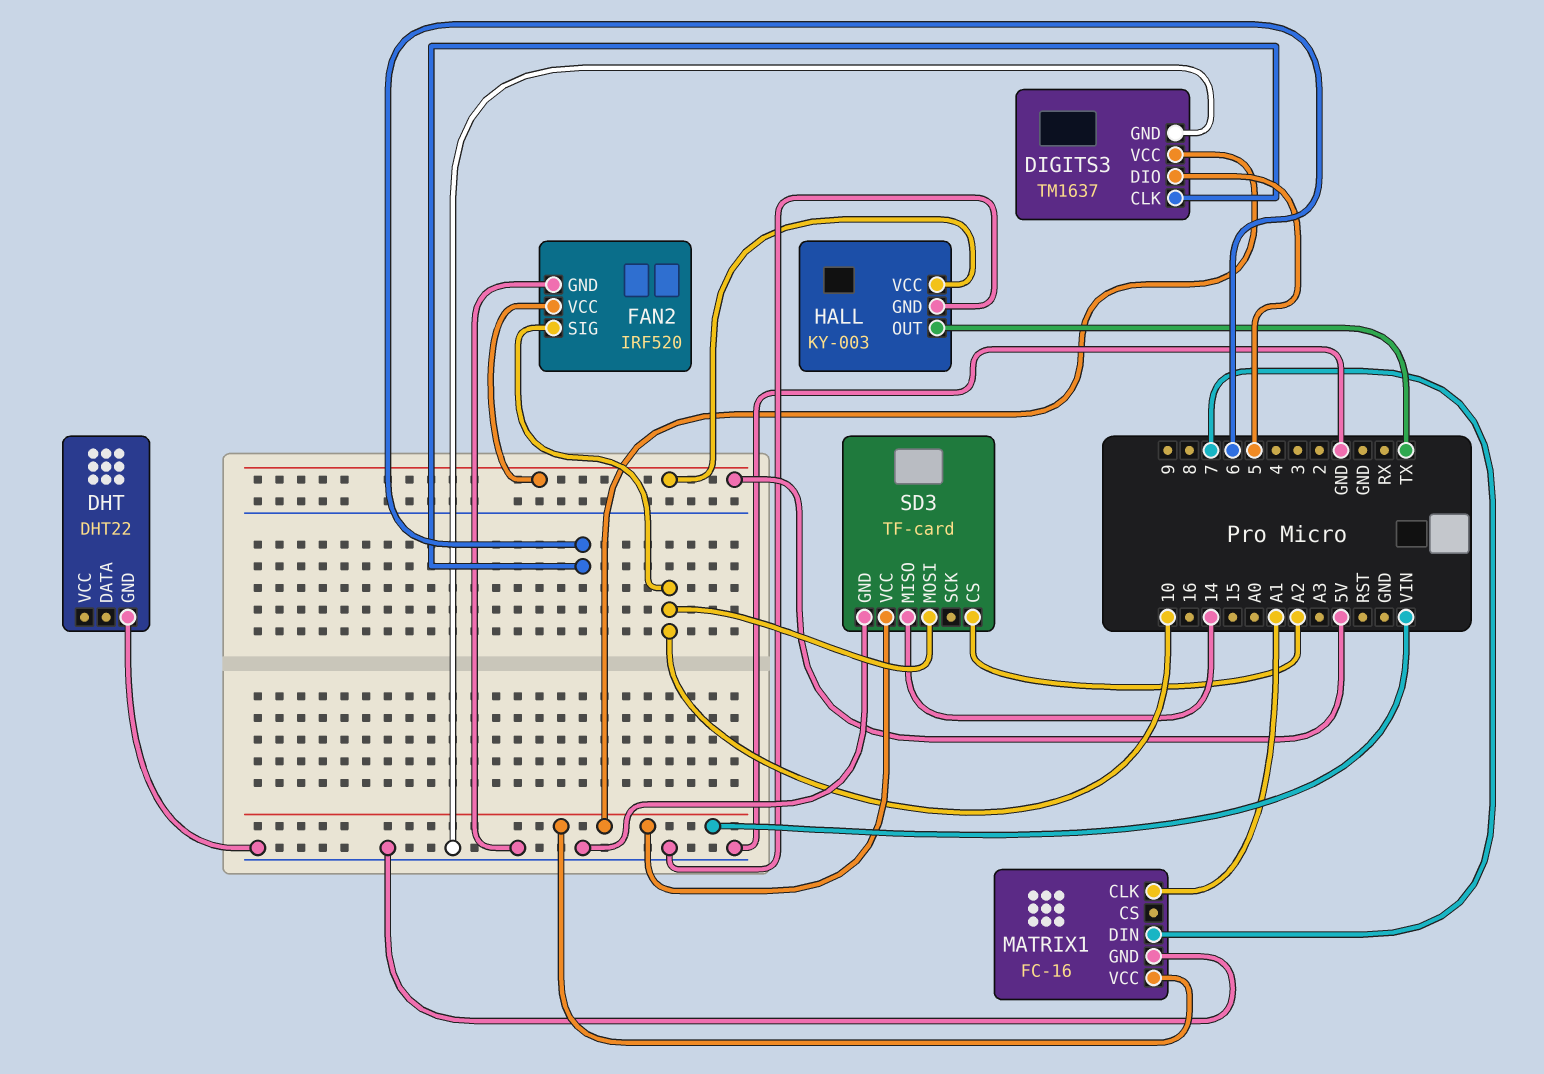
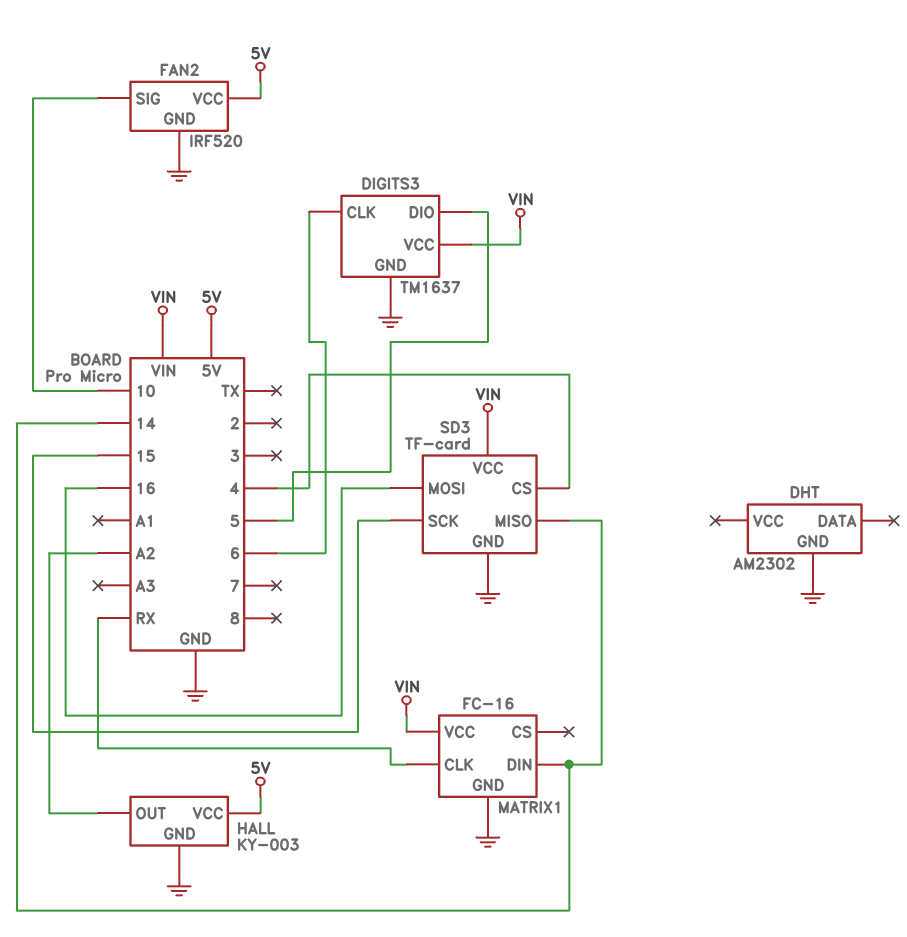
DHT: DHT22 -> AM2302
HALL pin OUT: TX -> A2
MATRIX1 pin CLK: A1 -> RX
MATRIX1 pin DIN: 7 -> 14
SD3 pin CS: A2 -> 4
SD3 pin MOSI: 10 -> 16
SD3 pin SCK: none -> 15

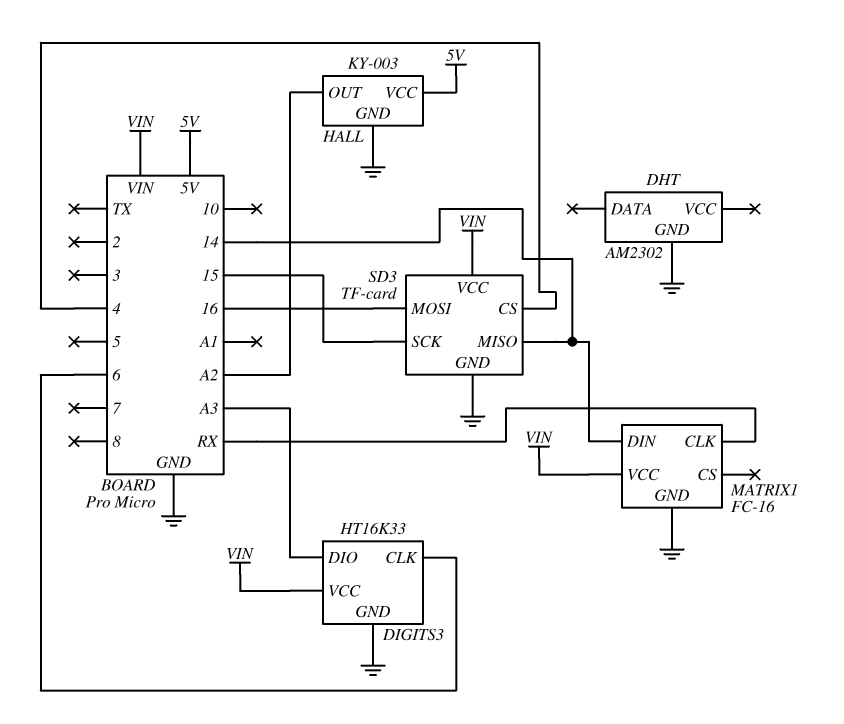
DIGITS3: TM1637 -> HT16K33
DIGITS3 pin DIO: 5 -> A3
FAN2: IRF520 -> none
FAN2 pin GND: GND -> none
FAN2 pin SIG: 10 -> none
FAN2 pin VCC: 5V -> none

